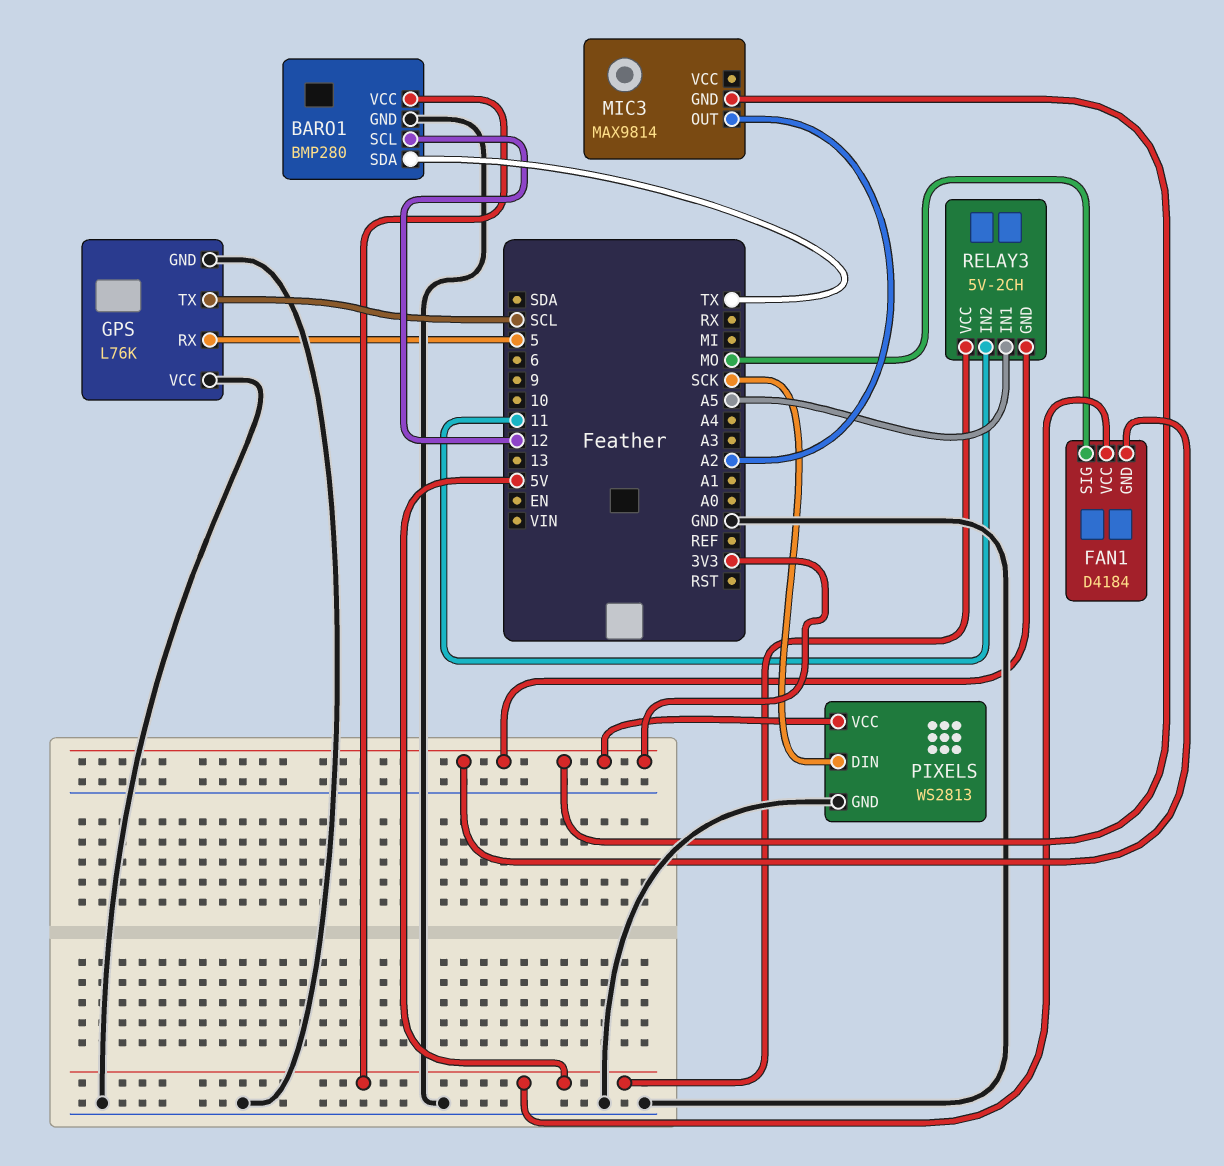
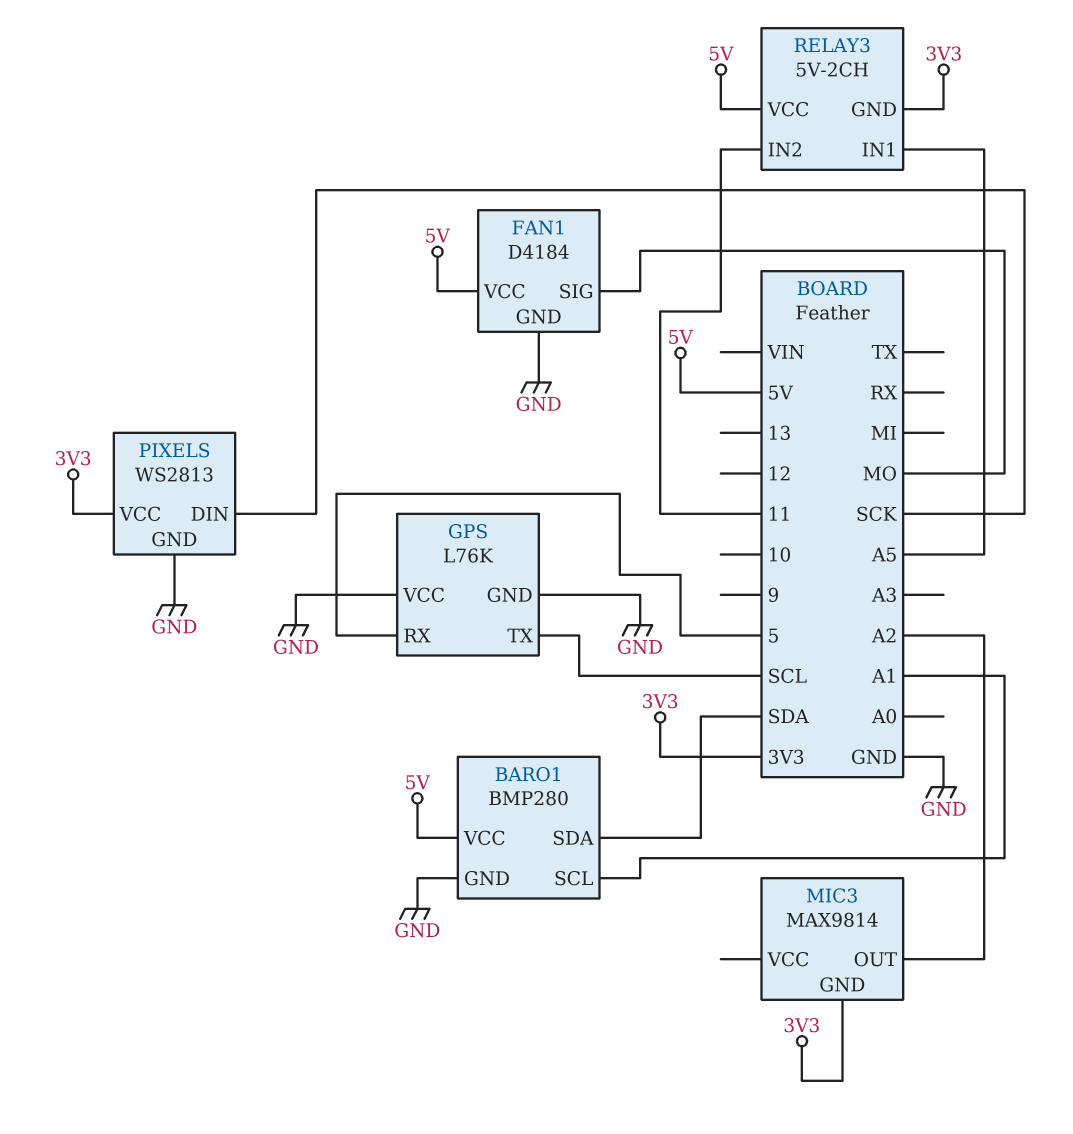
BARO1 pin SCL: 12 -> A1
BARO1 pin SDA: TX -> SDA
FAN1 pin GND: 3V3 -> GND

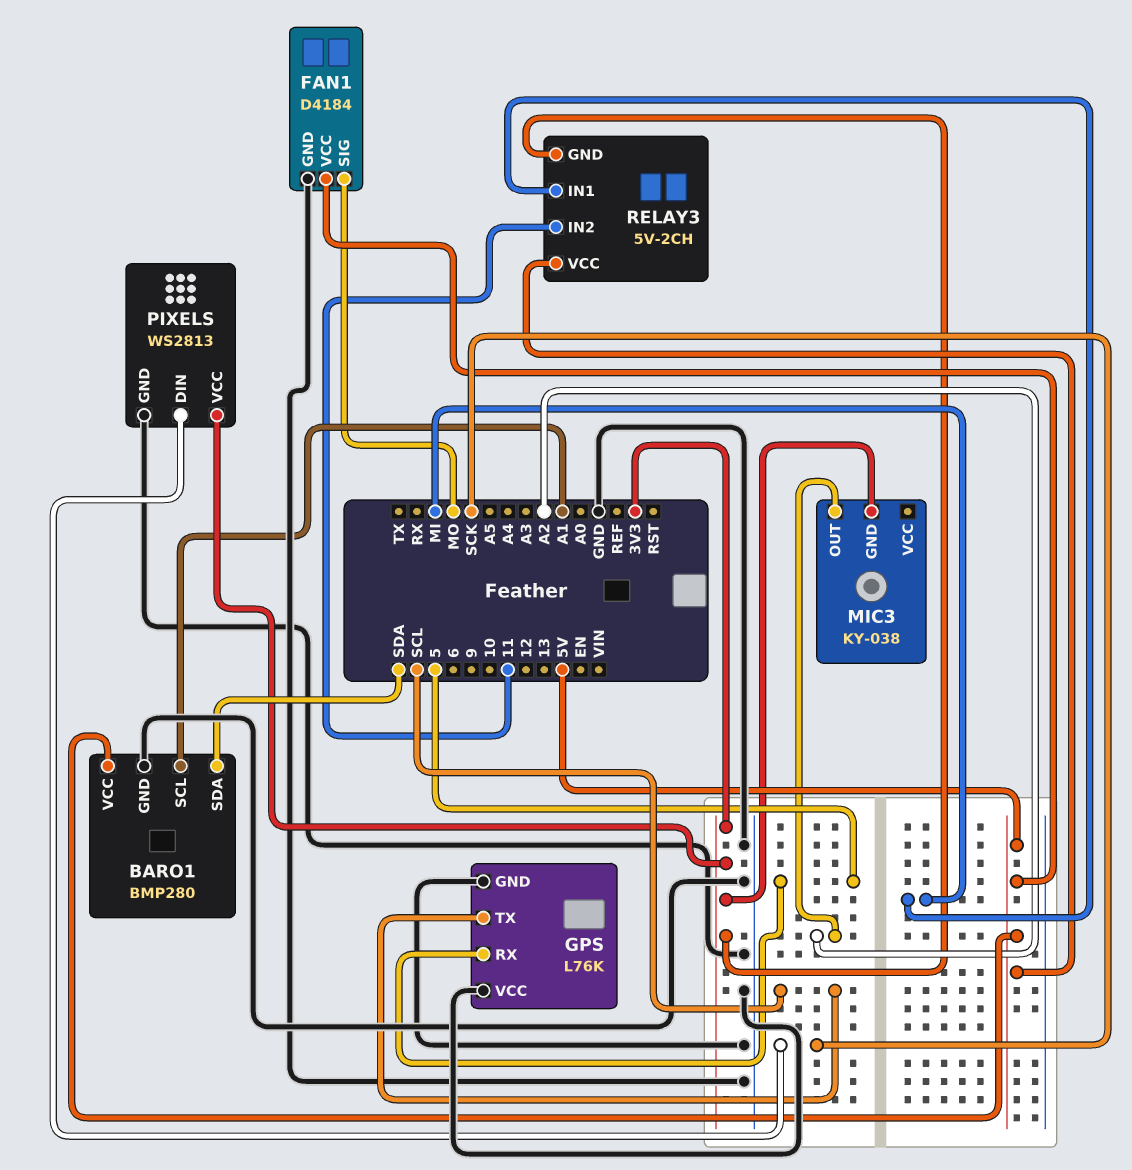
MIC3: MAX9814 -> KY-038
RELAY3 pin IN1: A5 -> MI

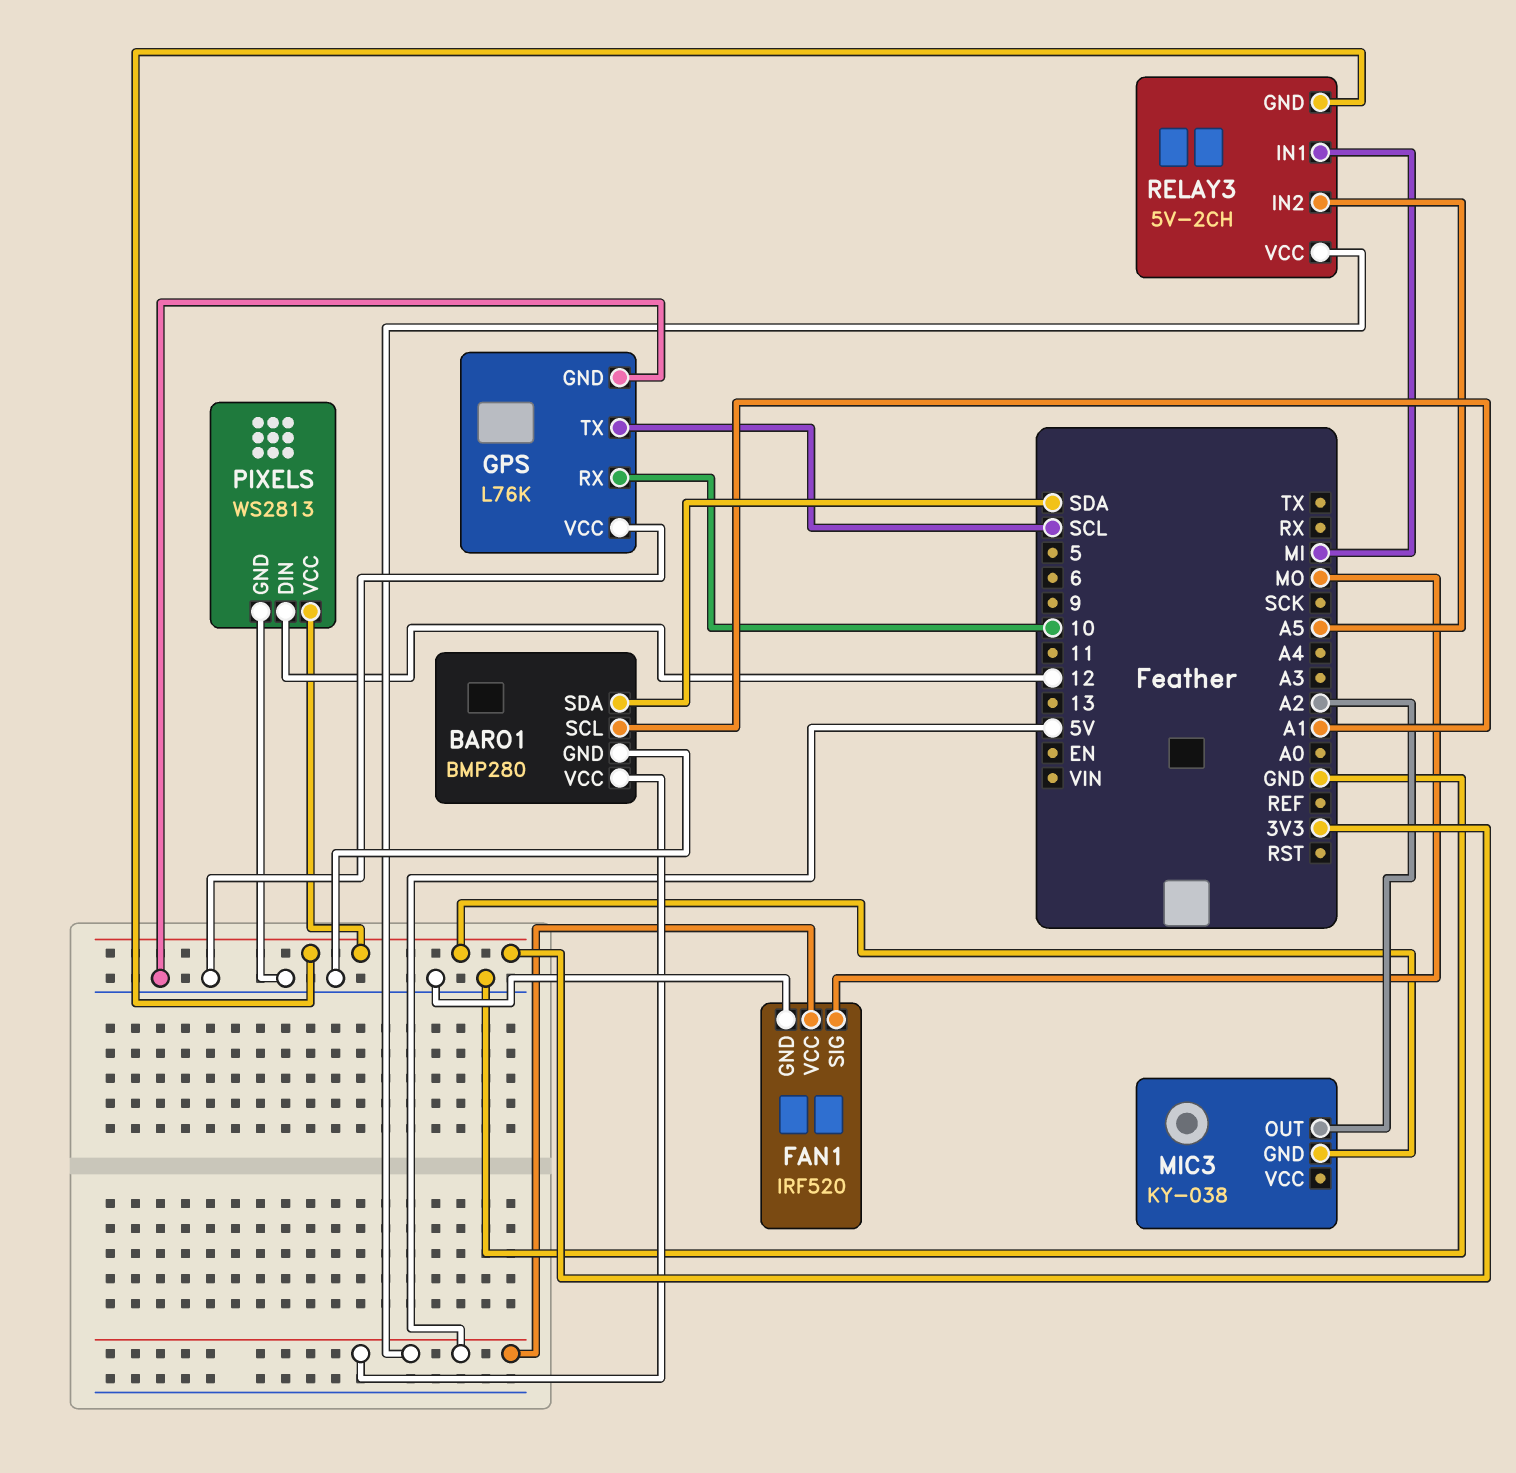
FAN1: D4184 -> IRF520
GPS pin RX: 5 -> 10
PIXELS pin DIN: SCK -> 12
RELAY3 pin IN2: 11 -> A5

